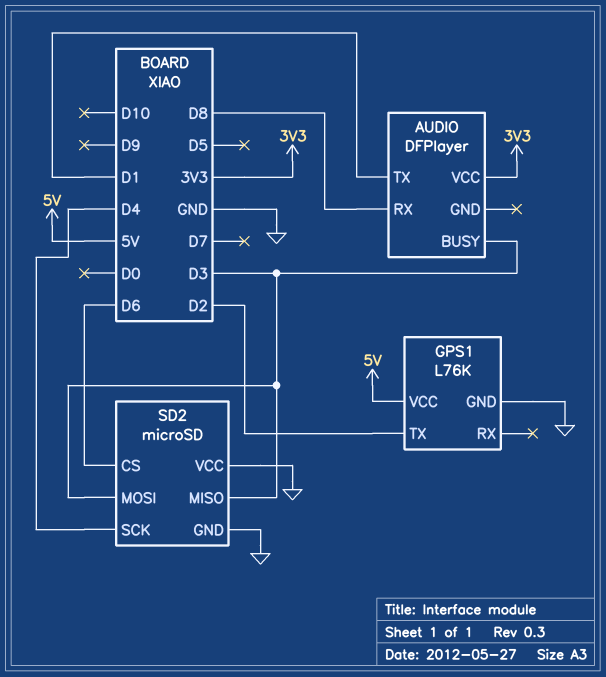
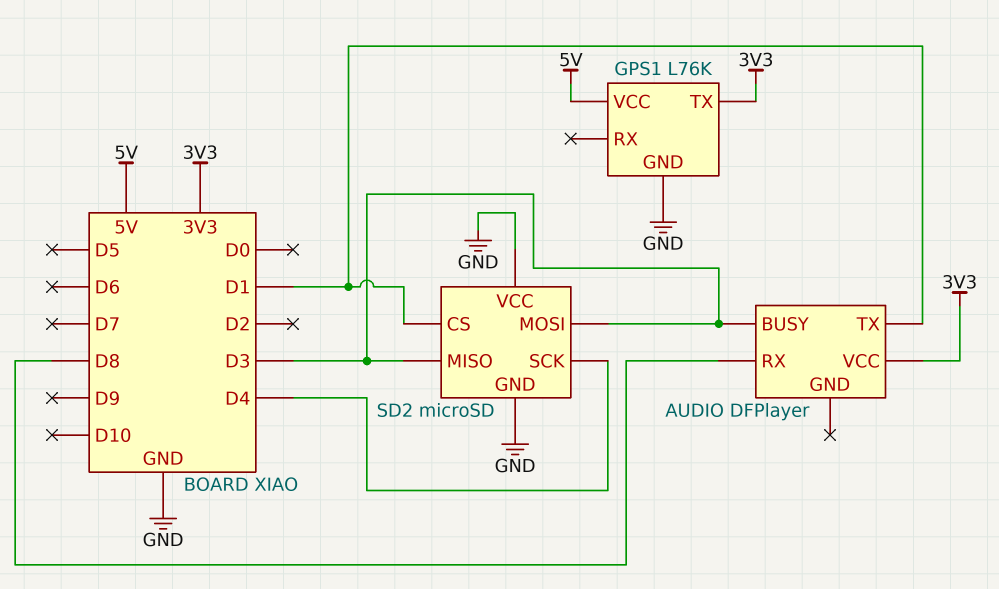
GPS1 pin TX: D2 -> 3V3
SD2 pin CS: D6 -> D1

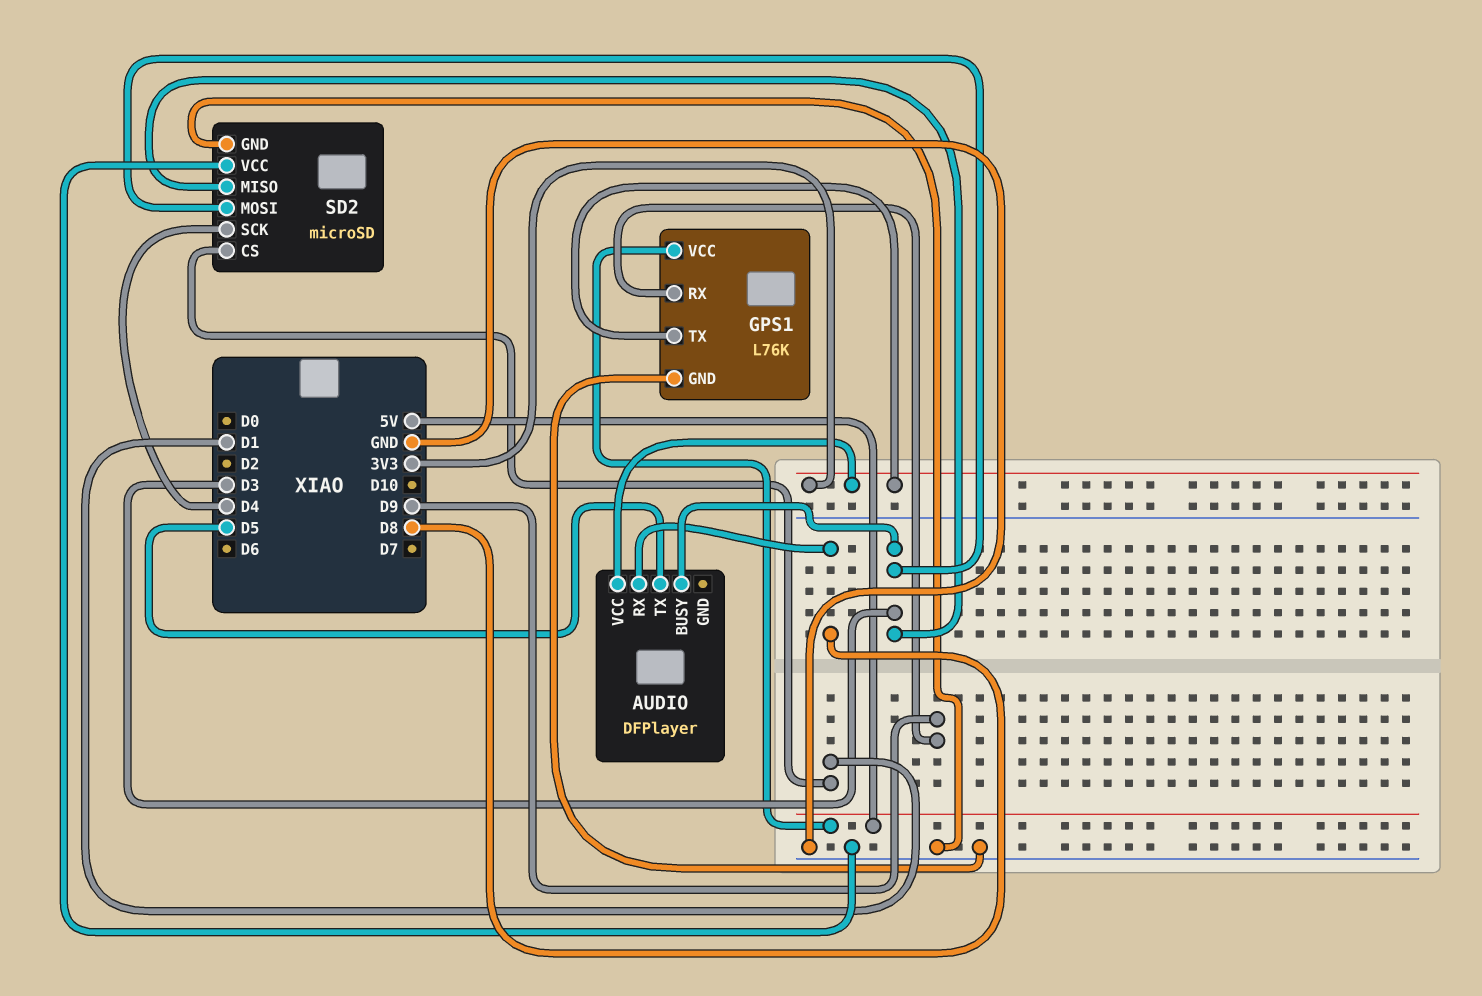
AUDIO pin TX: D1 -> D5
GPS1 pin RX: none -> D9

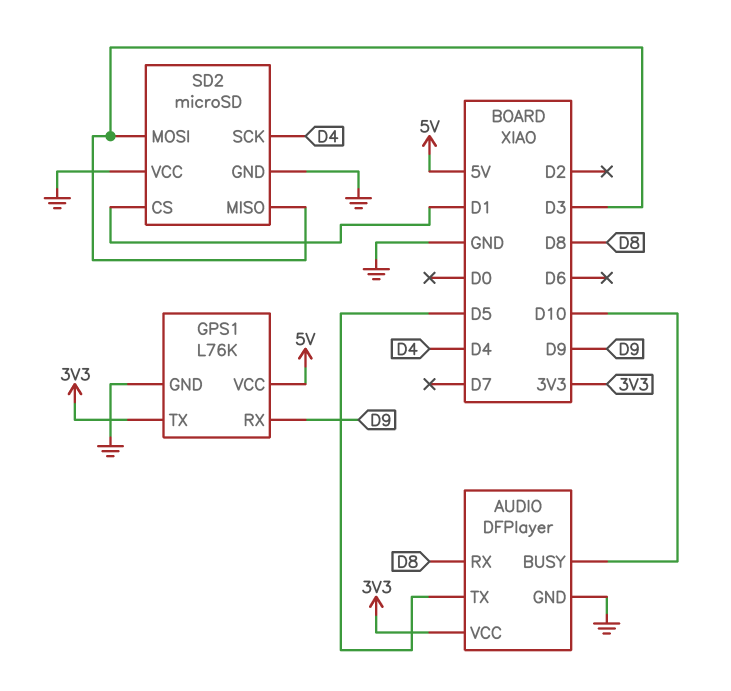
AUDIO pin BUSY: D3 -> D10
AUDIO pin GND: none -> GND

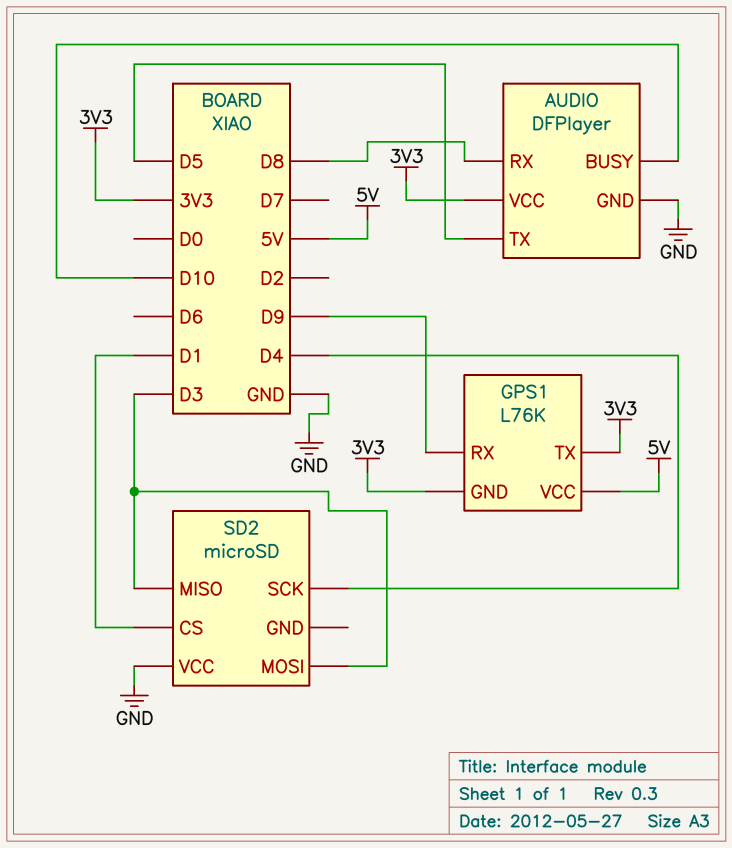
GPS1 pin GND: GND -> 3V3
SD2 pin GND: GND -> none

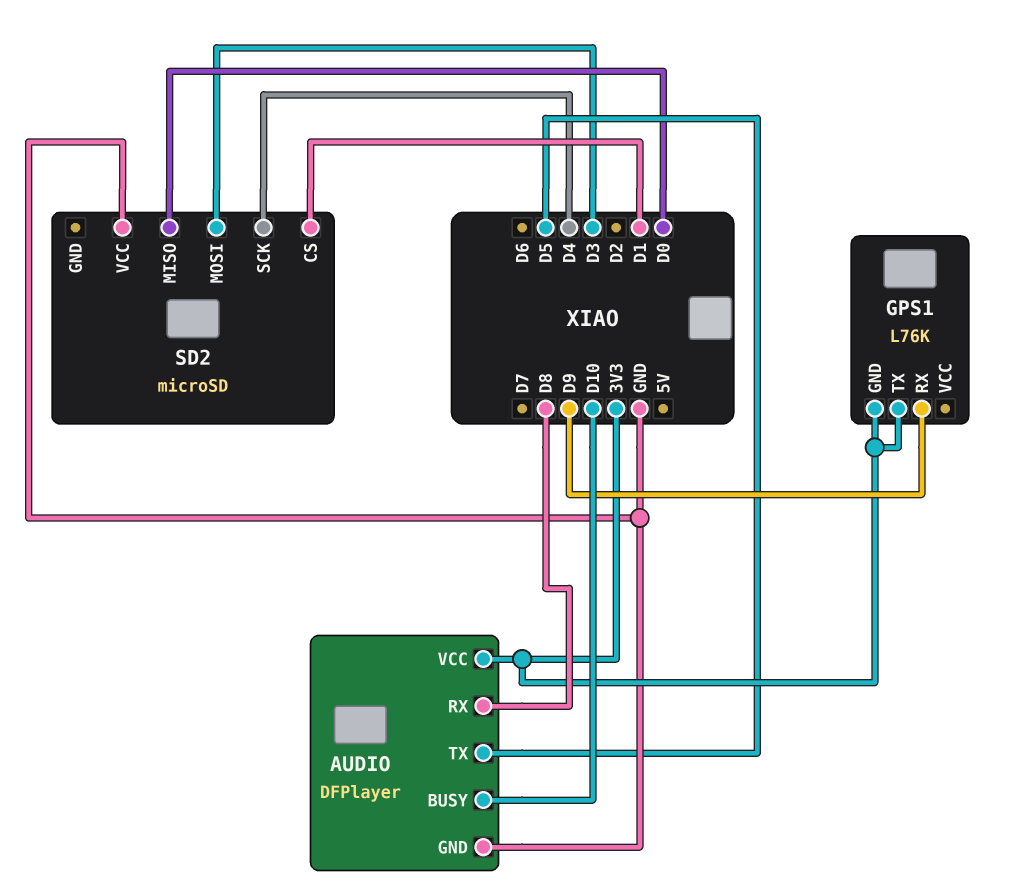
GPS1 pin VCC: 5V -> none
SD2 pin MISO: D3 -> D0

